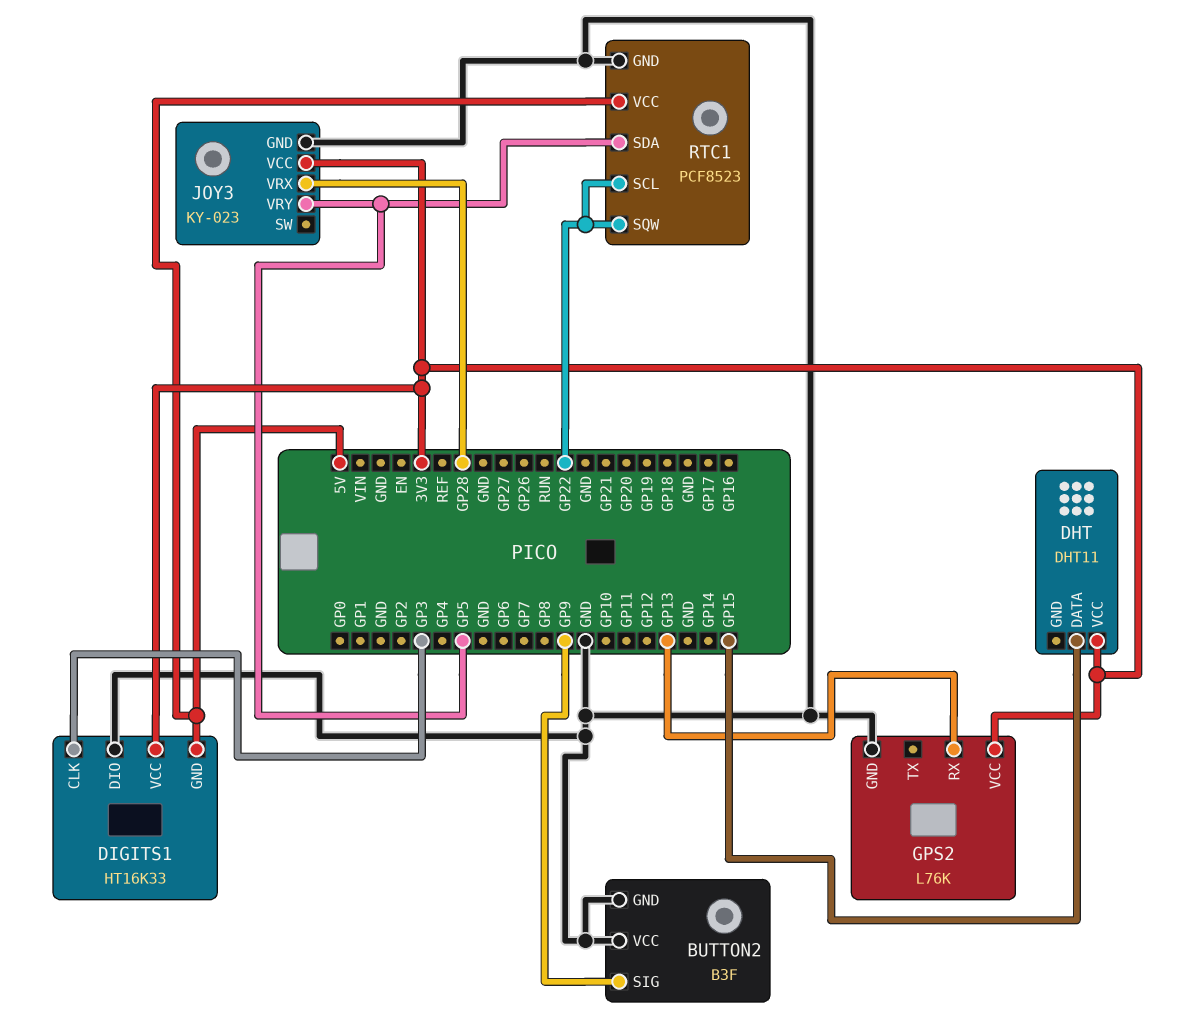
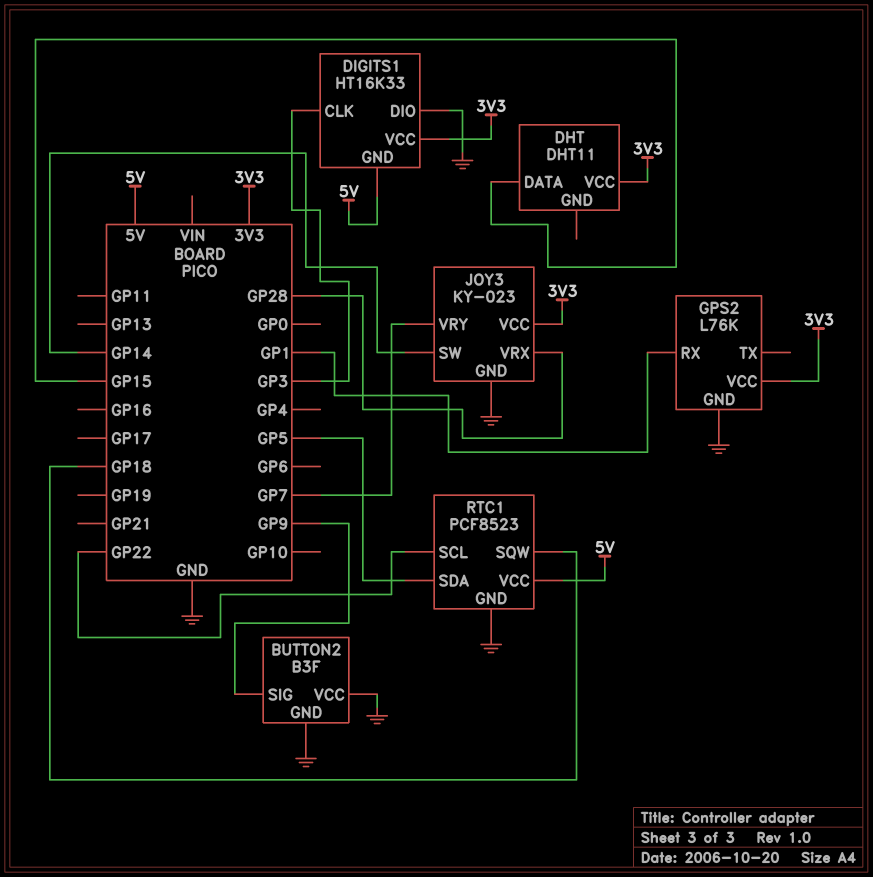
GPS2 pin RX: GP13 -> GP1
JOY3 pin SW: none -> GP14
JOY3 pin VRY: GP5 -> GP7
RTC1 pin SQW: GP22 -> GP18

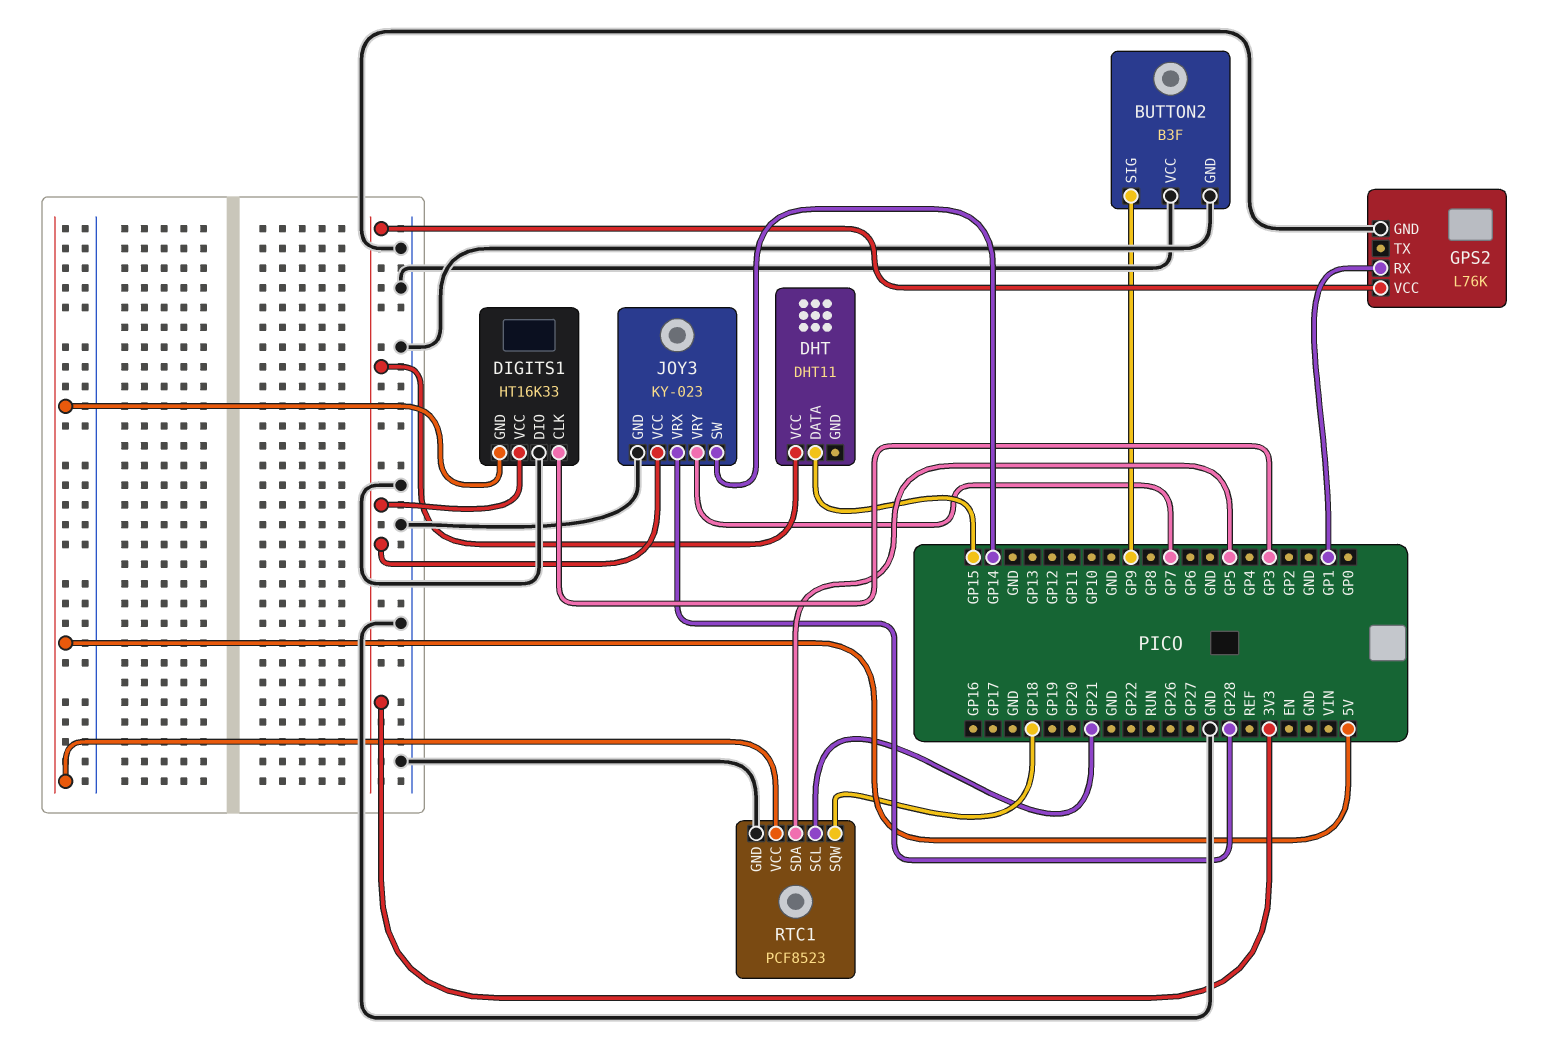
RTC1 pin SCL: GP22 -> GP21

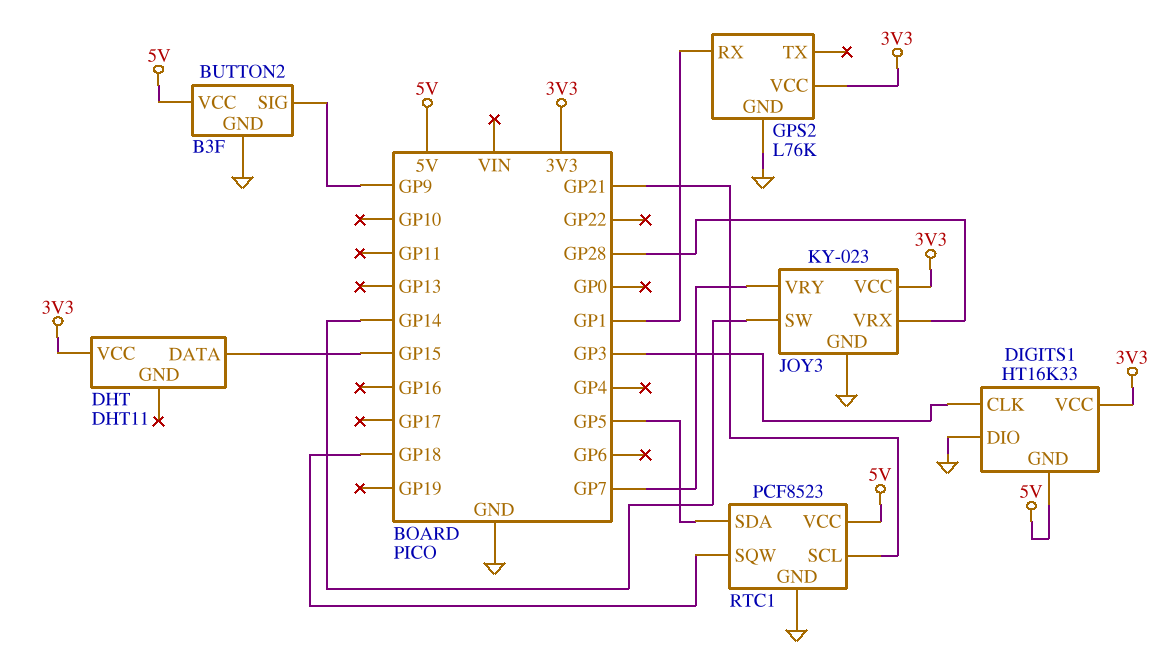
BUTTON2 pin VCC: GND -> 5V

